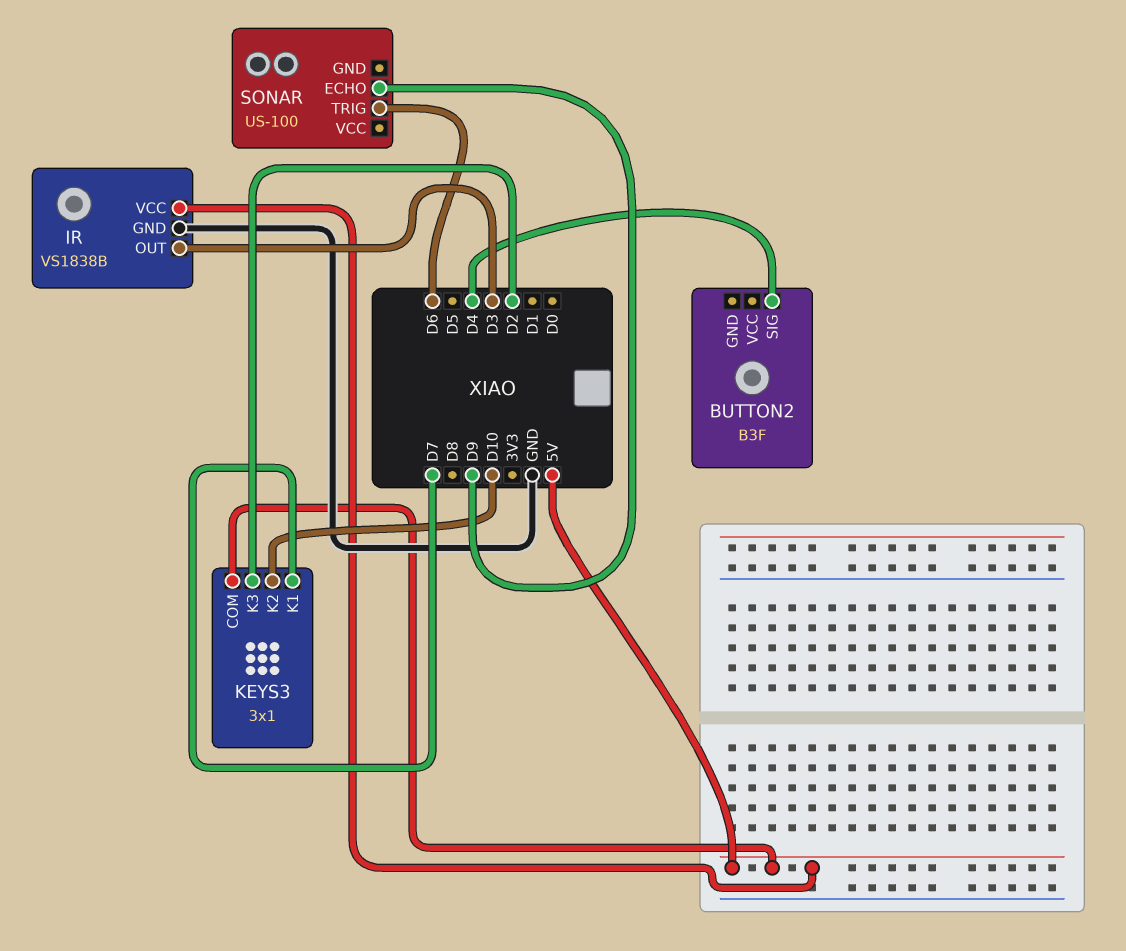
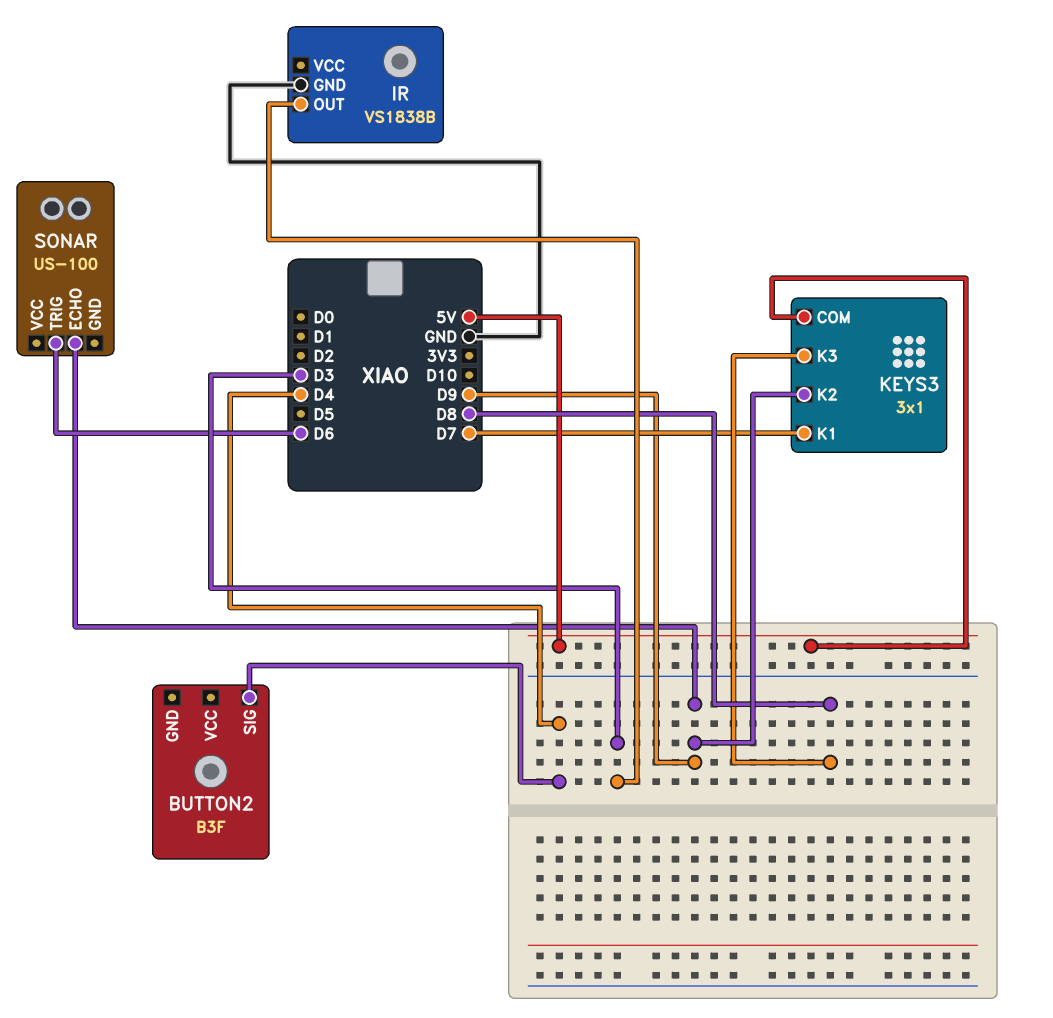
IR pin VCC: 5V -> none
KEYS3 pin K2: D10 -> D9
KEYS3 pin K3: D2 -> D8

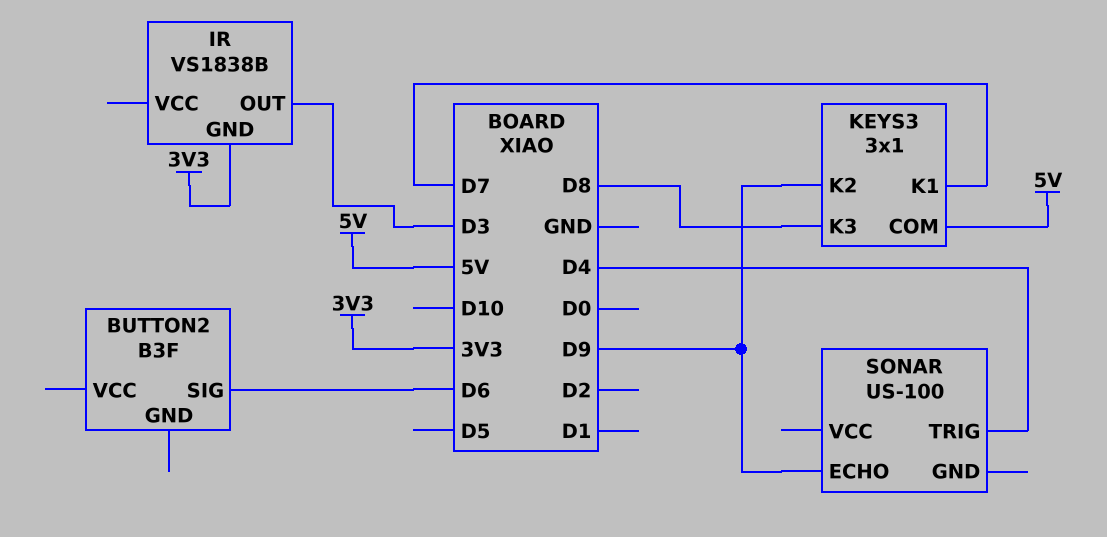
BUTTON2 pin SIG: D4 -> D6
IR pin GND: GND -> 3V3
SONAR pin TRIG: D6 -> D4

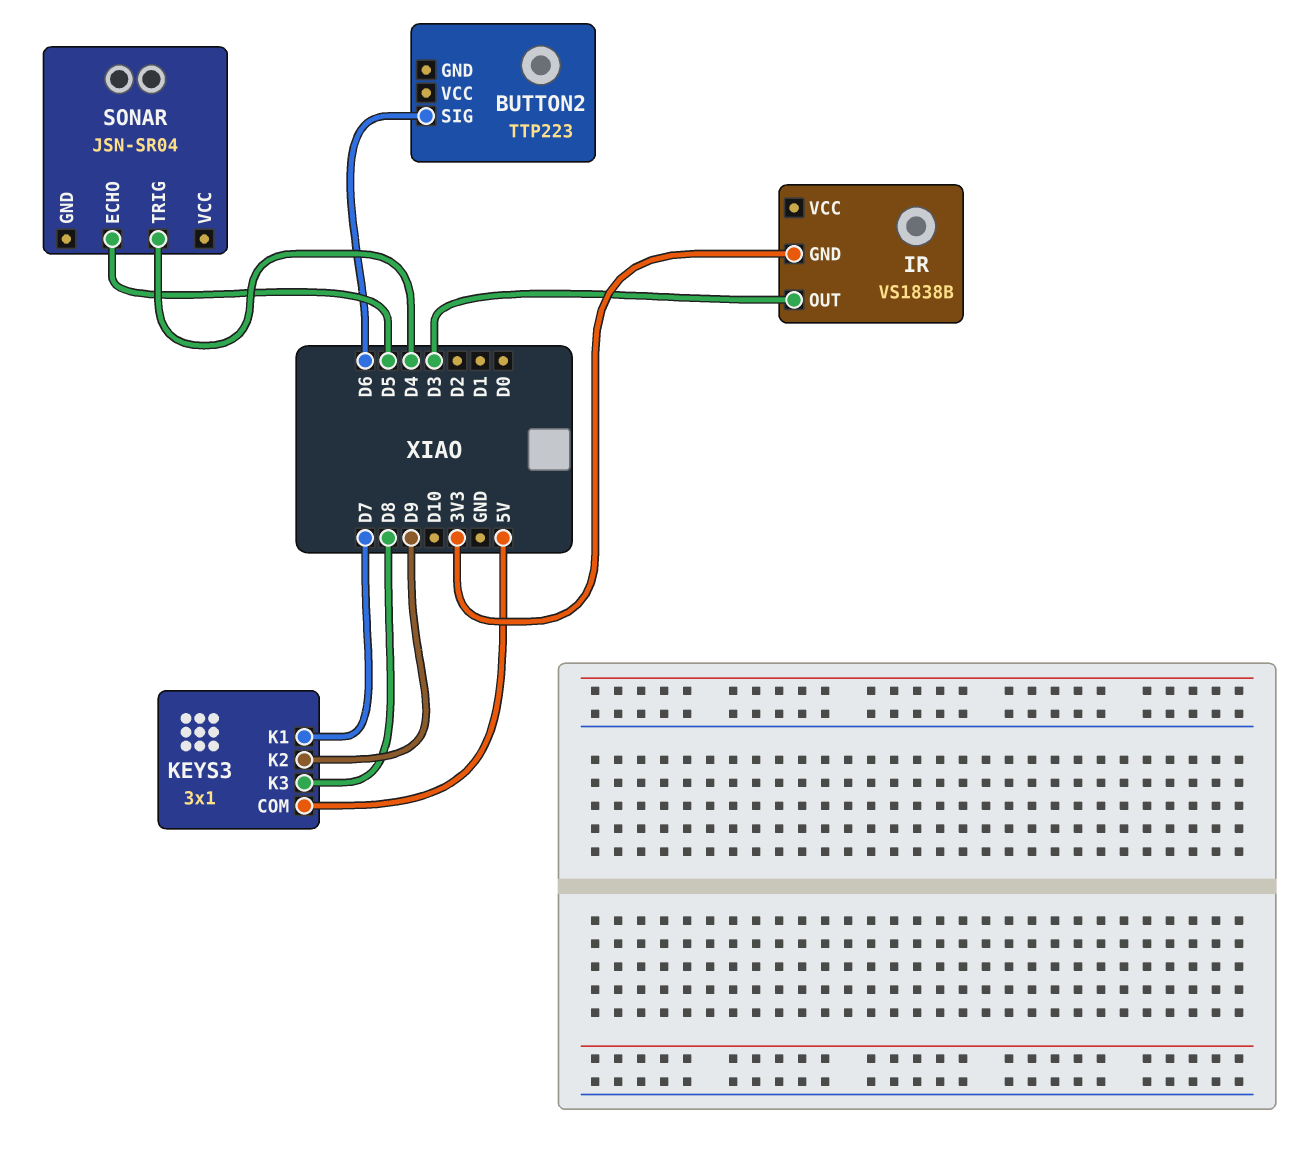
BUTTON2: B3F -> TTP223
SONAR: US-100 -> JSN-SR04
SONAR pin ECHO: D9 -> D5

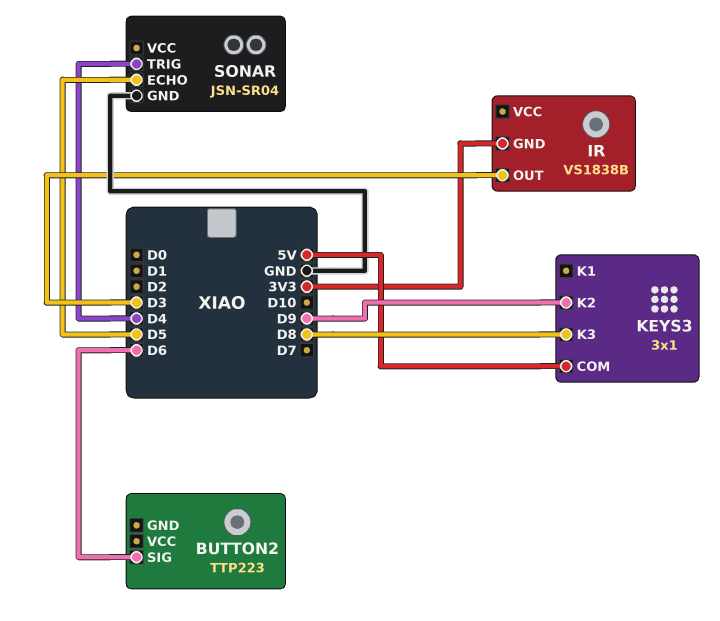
KEYS3 pin K1: D7 -> none
SONAR pin GND: none -> GND

